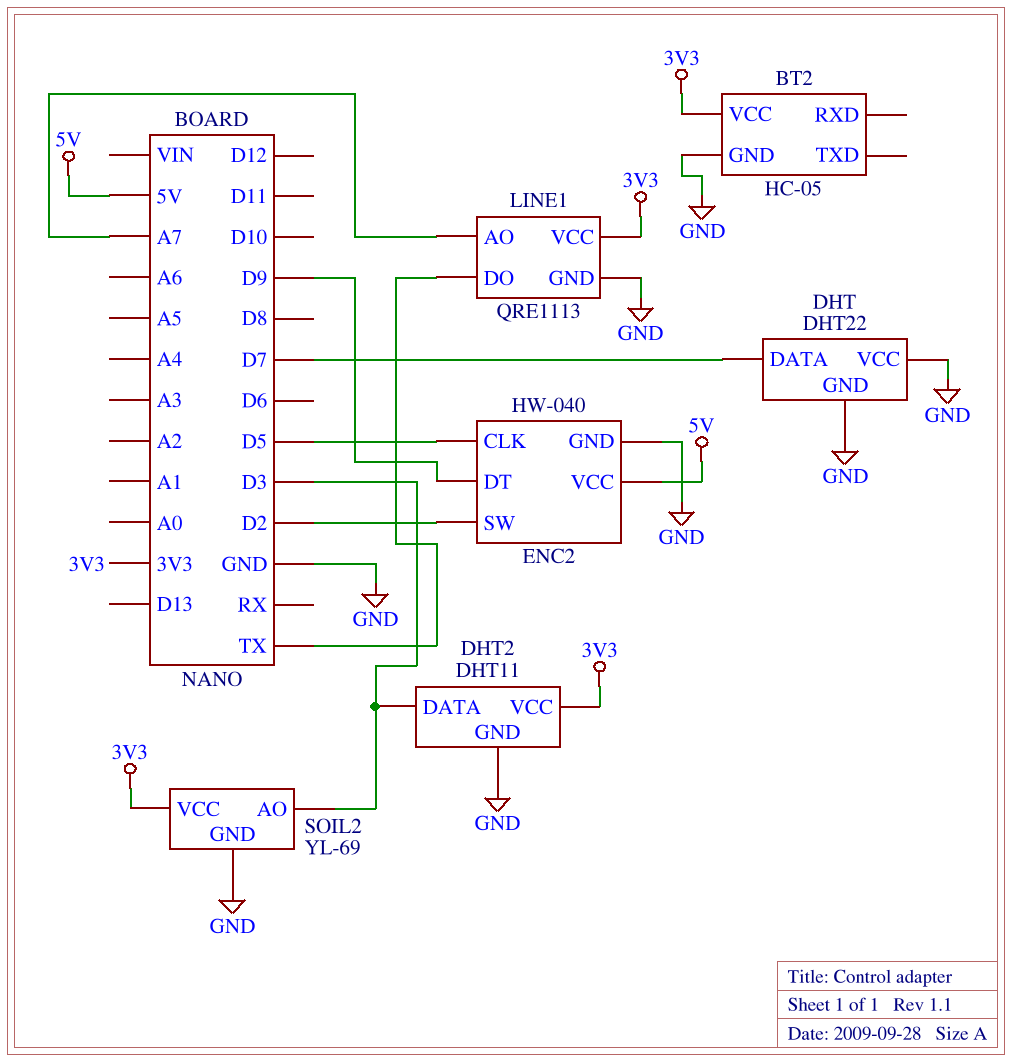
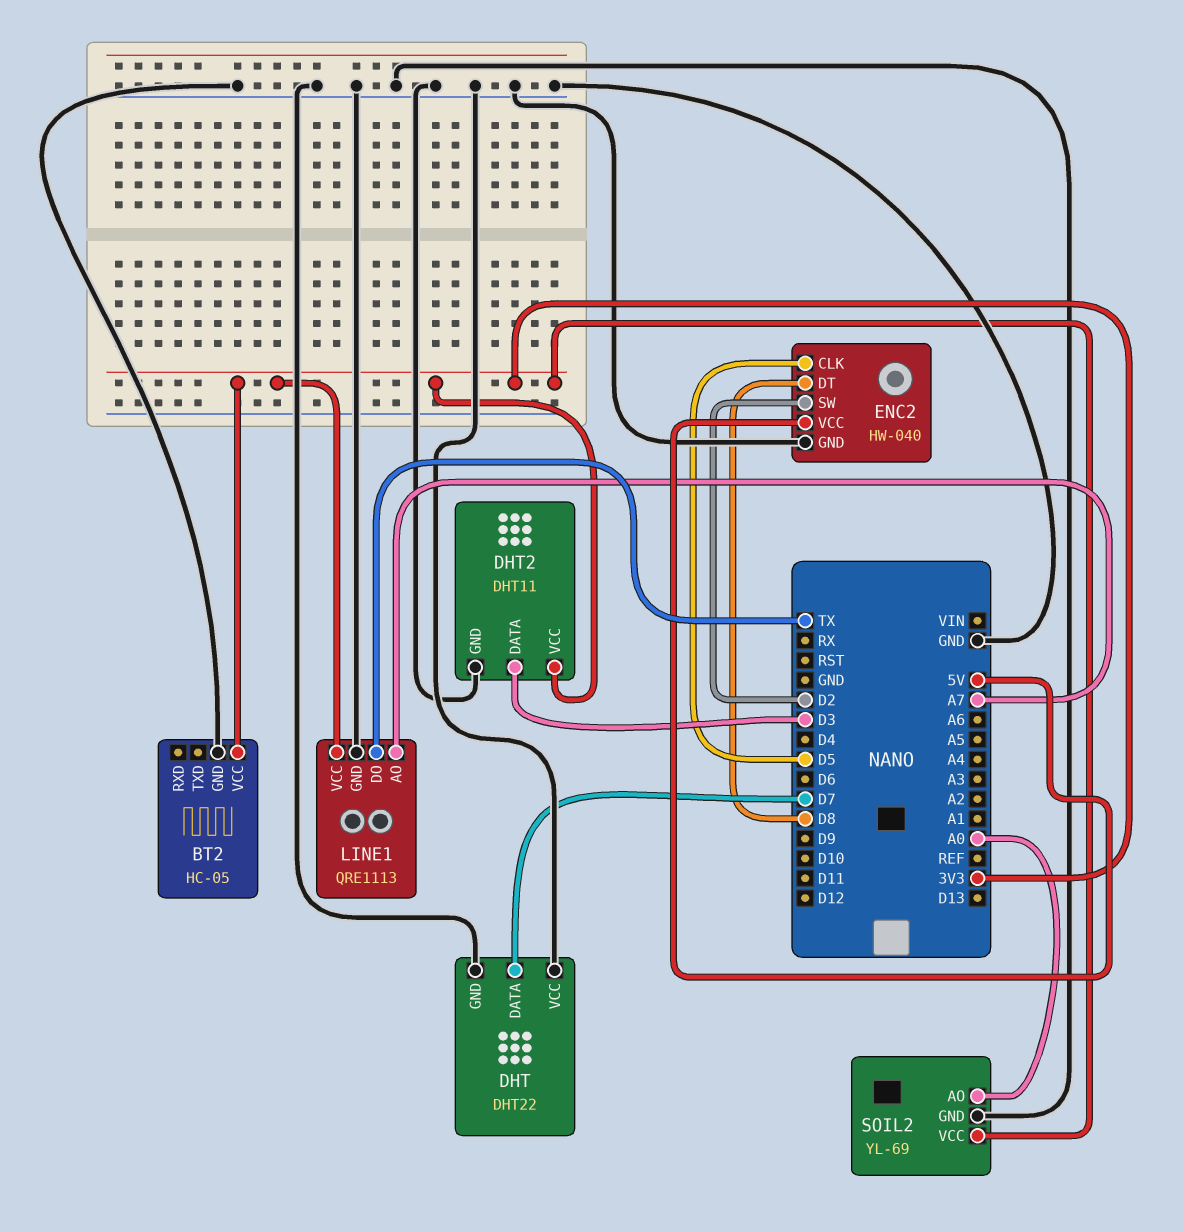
ENC2 pin DT: D9 -> D8
SOIL2 pin AO: D3 -> A0

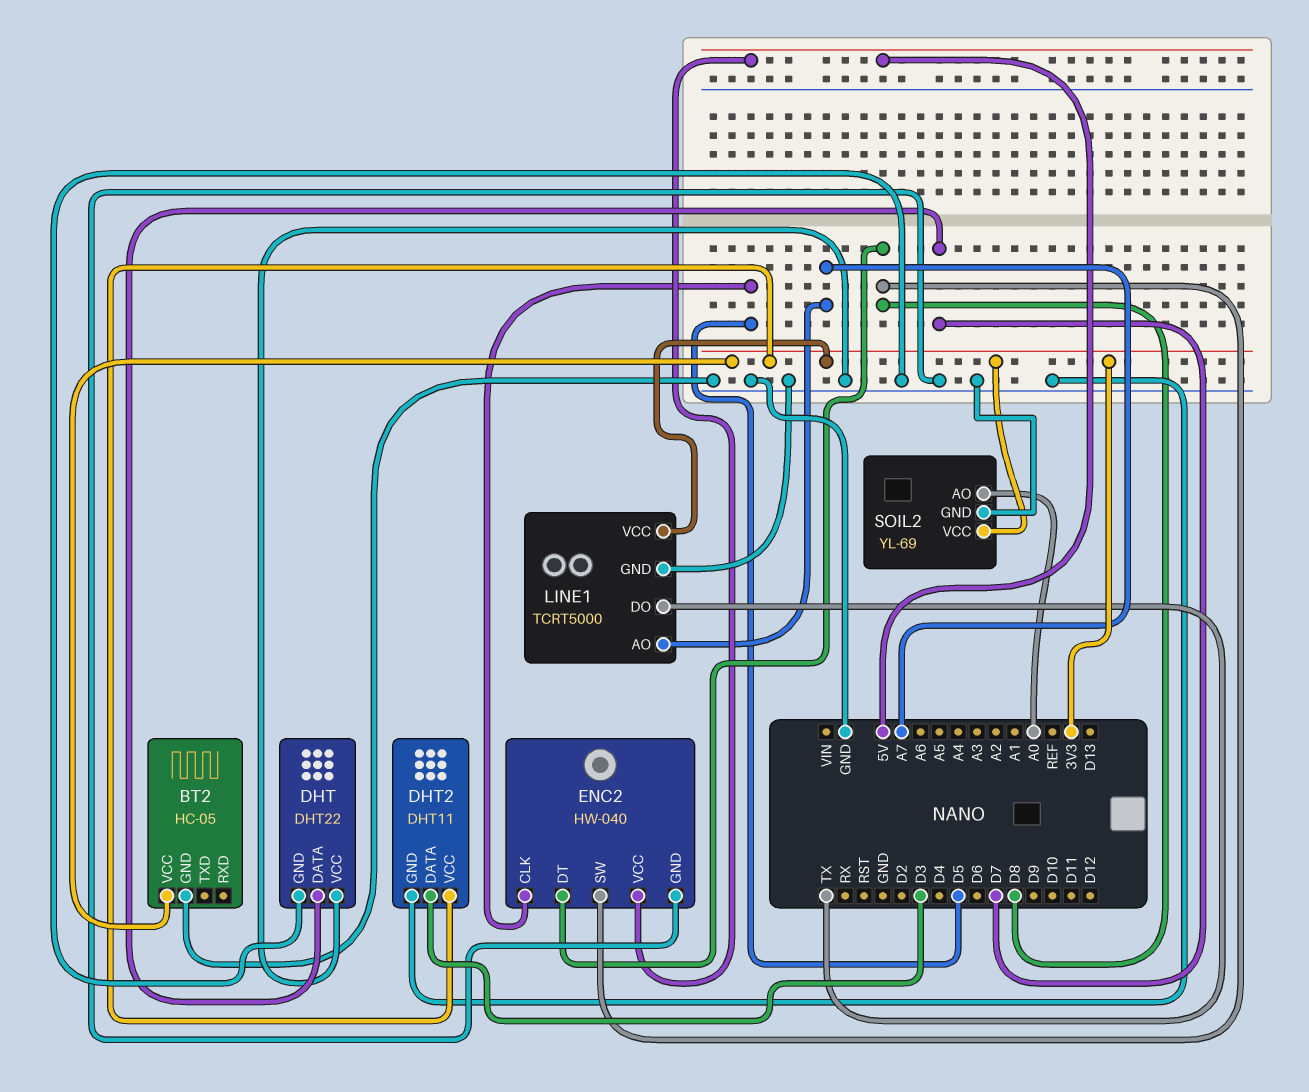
ENC2 pin SW: D2 -> D8
LINE1: QRE1113 -> TCRT5000

